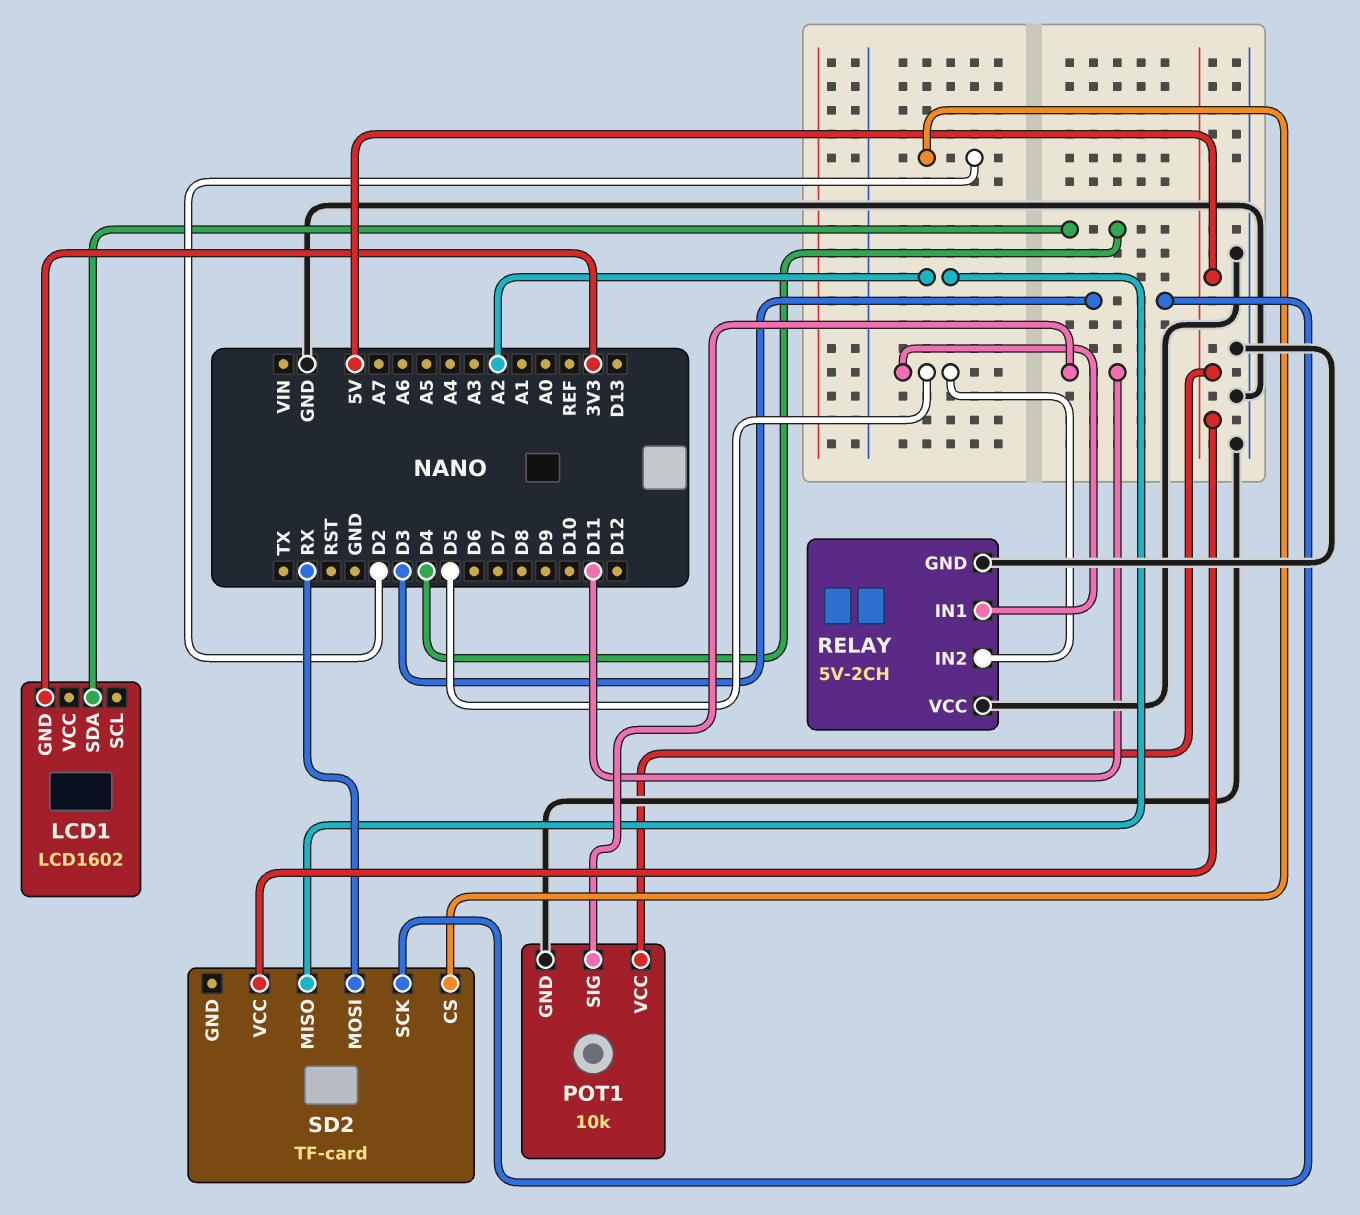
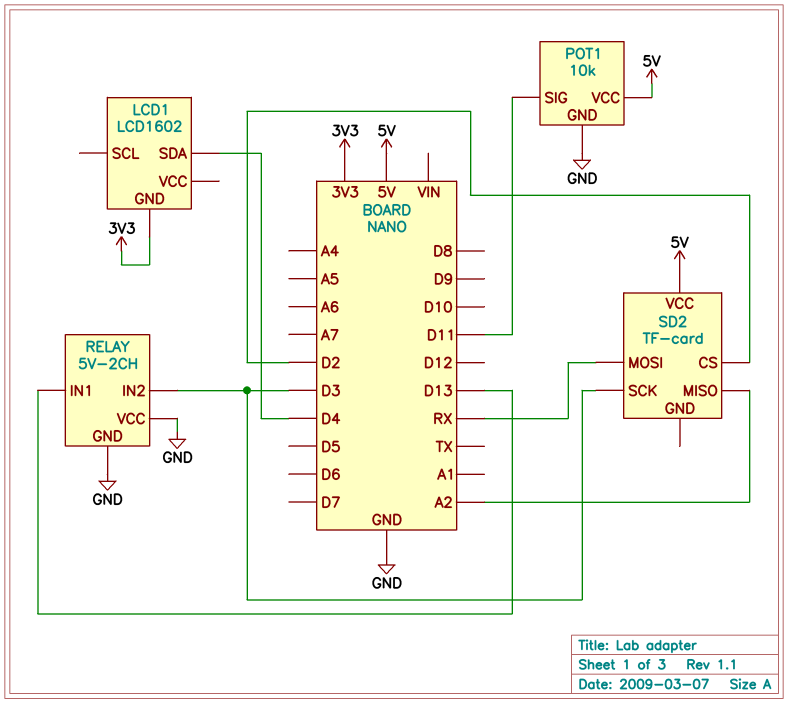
RELAY pin IN1: D5 -> D13
RELAY pin IN2: D5 -> D3

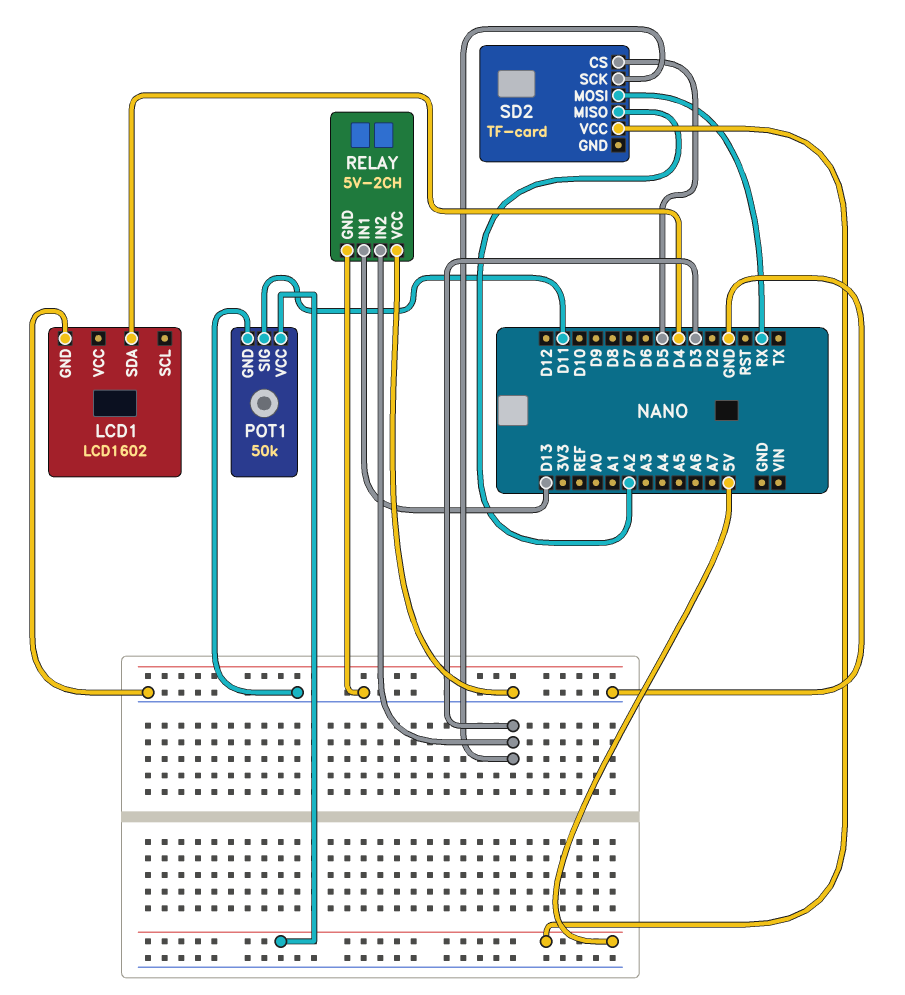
LCD1 pin GND: 3V3 -> GND
POT1: 10k -> 50k
SD2 pin CS: D2 -> D5

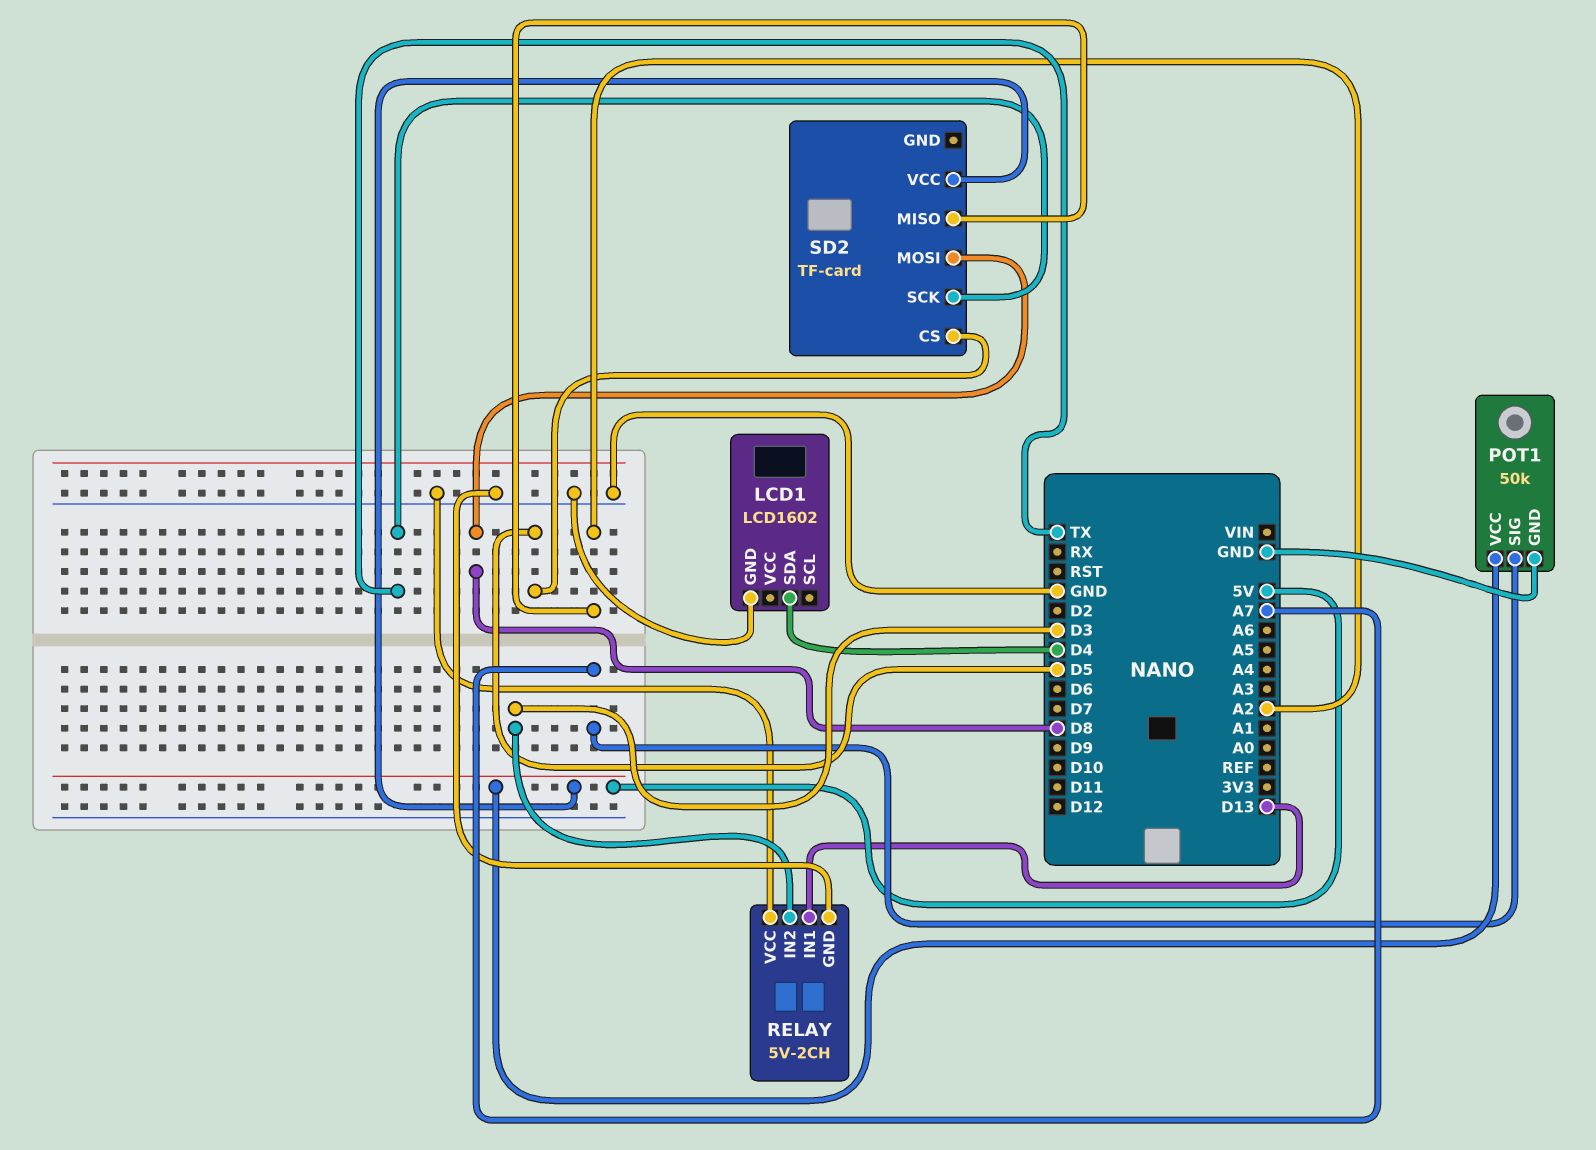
POT1 pin SIG: D11 -> A7
SD2 pin MOSI: RX -> D8
SD2 pin SCK: D3 -> TX

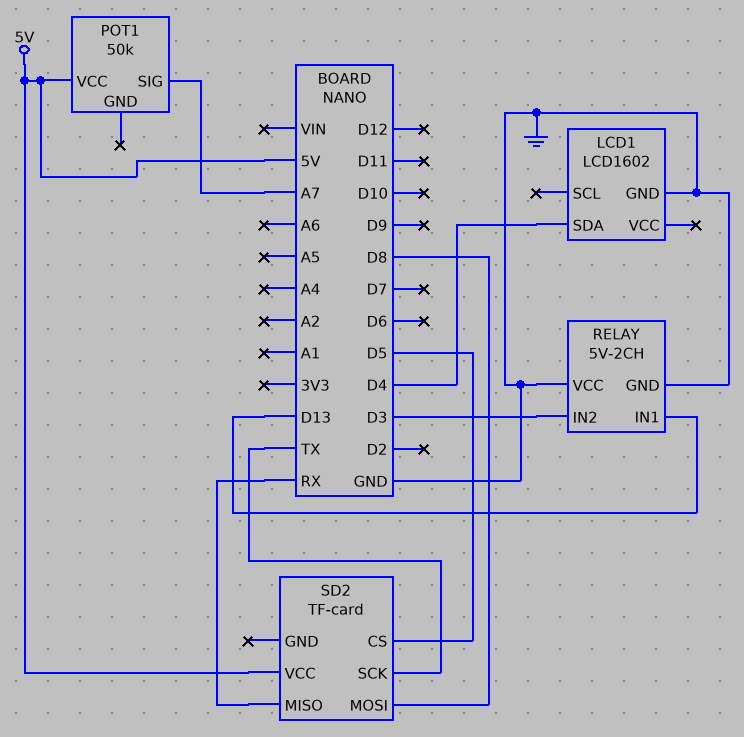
POT1 pin GND: GND -> none
SD2 pin MISO: A2 -> RX

